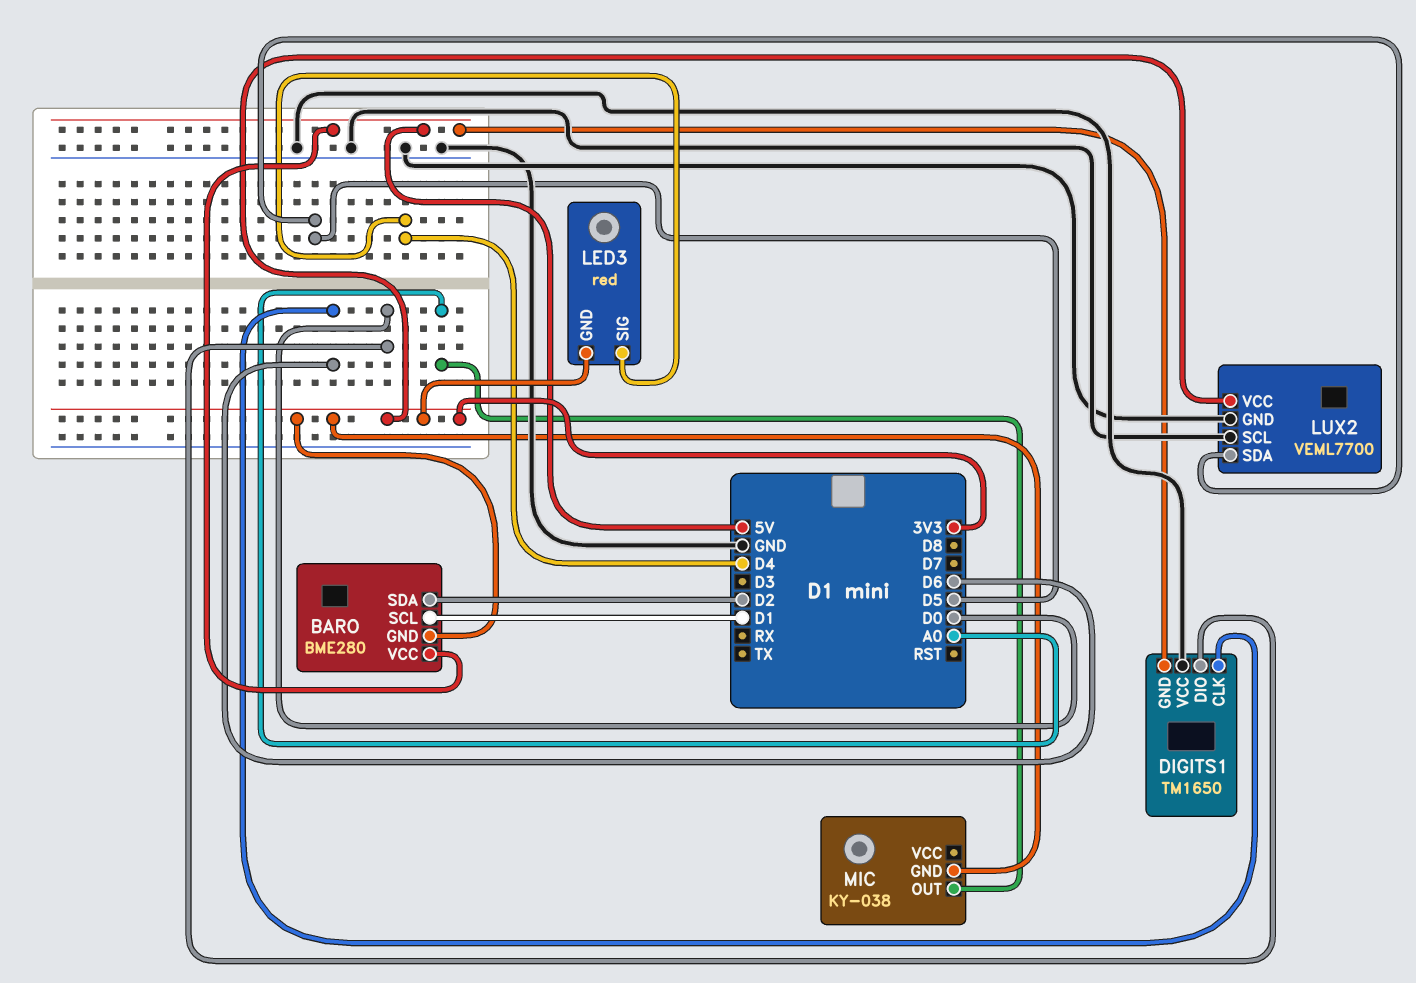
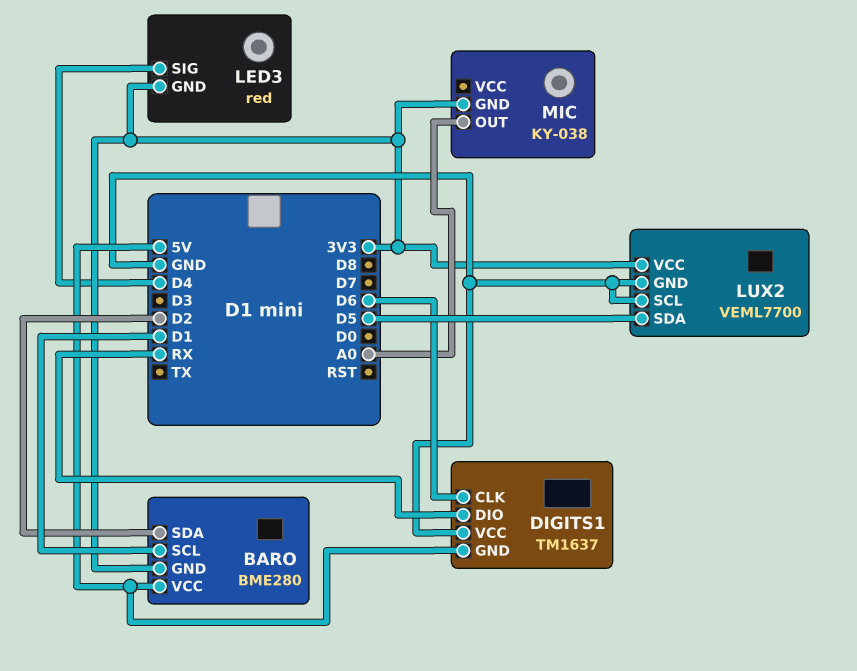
DIGITS1: TM1650 -> TM1637
DIGITS1 pin DIO: D0 -> RX

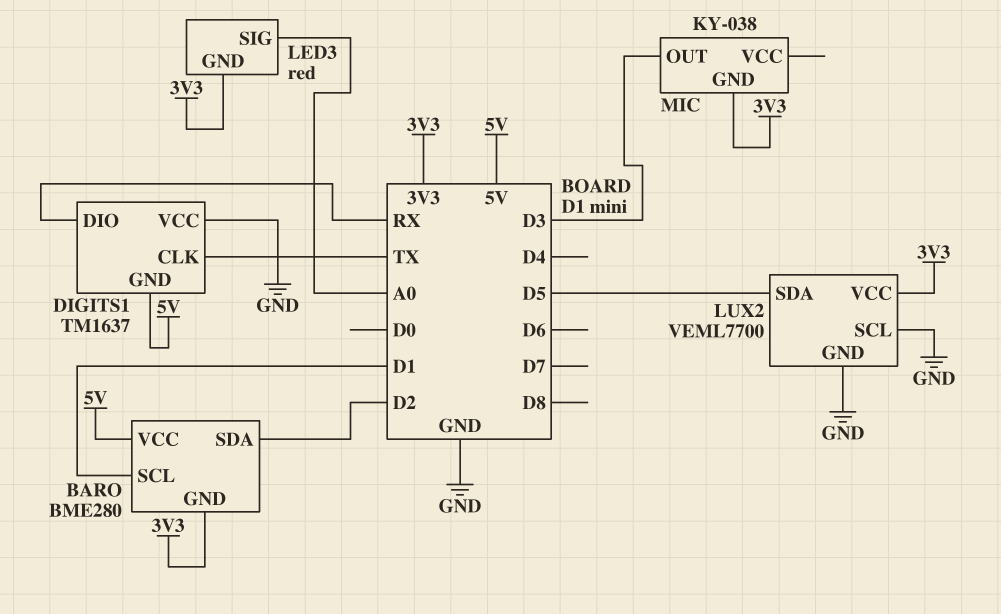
DIGITS1 pin CLK: D6 -> TX
LED3 pin SIG: D4 -> A0
MIC pin OUT: A0 -> D3

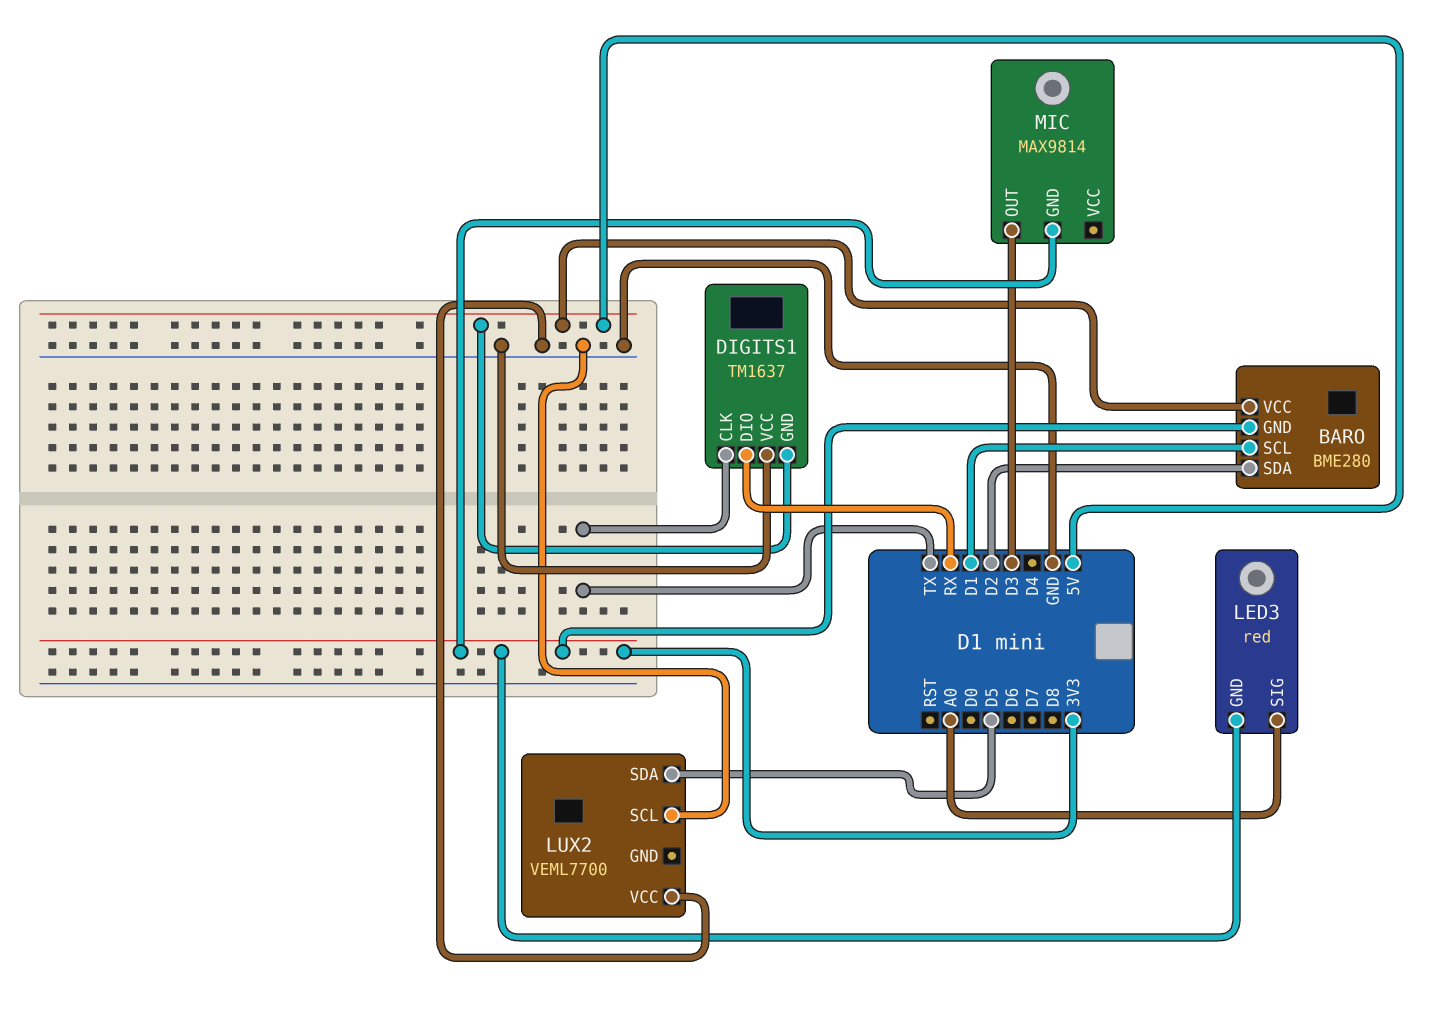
LUX2 pin GND: GND -> none
LUX2 pin VCC: 3V3 -> GND
MIC: KY-038 -> MAX9814

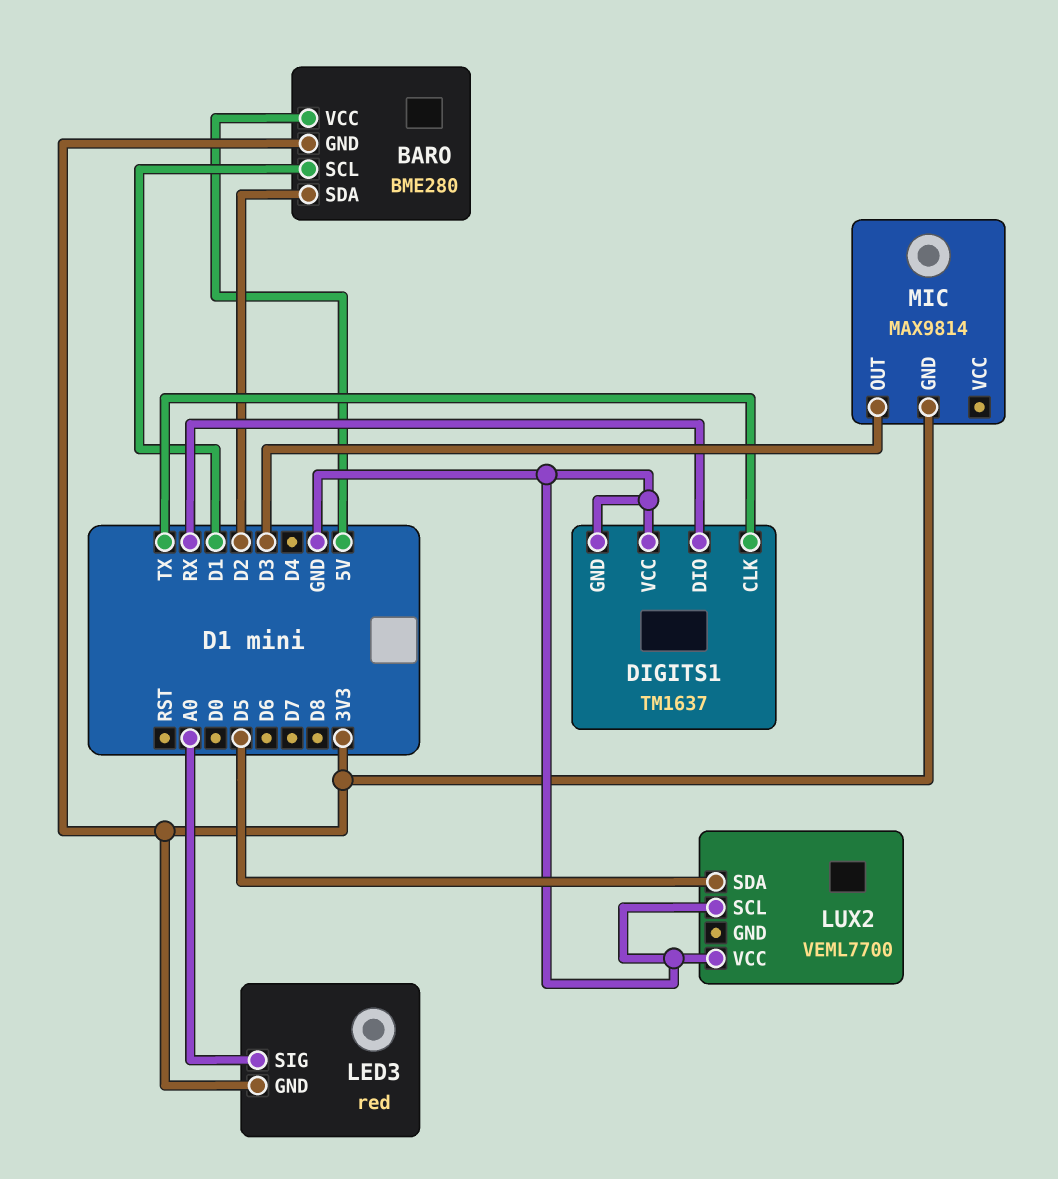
DIGITS1 pin GND: 5V -> GND

